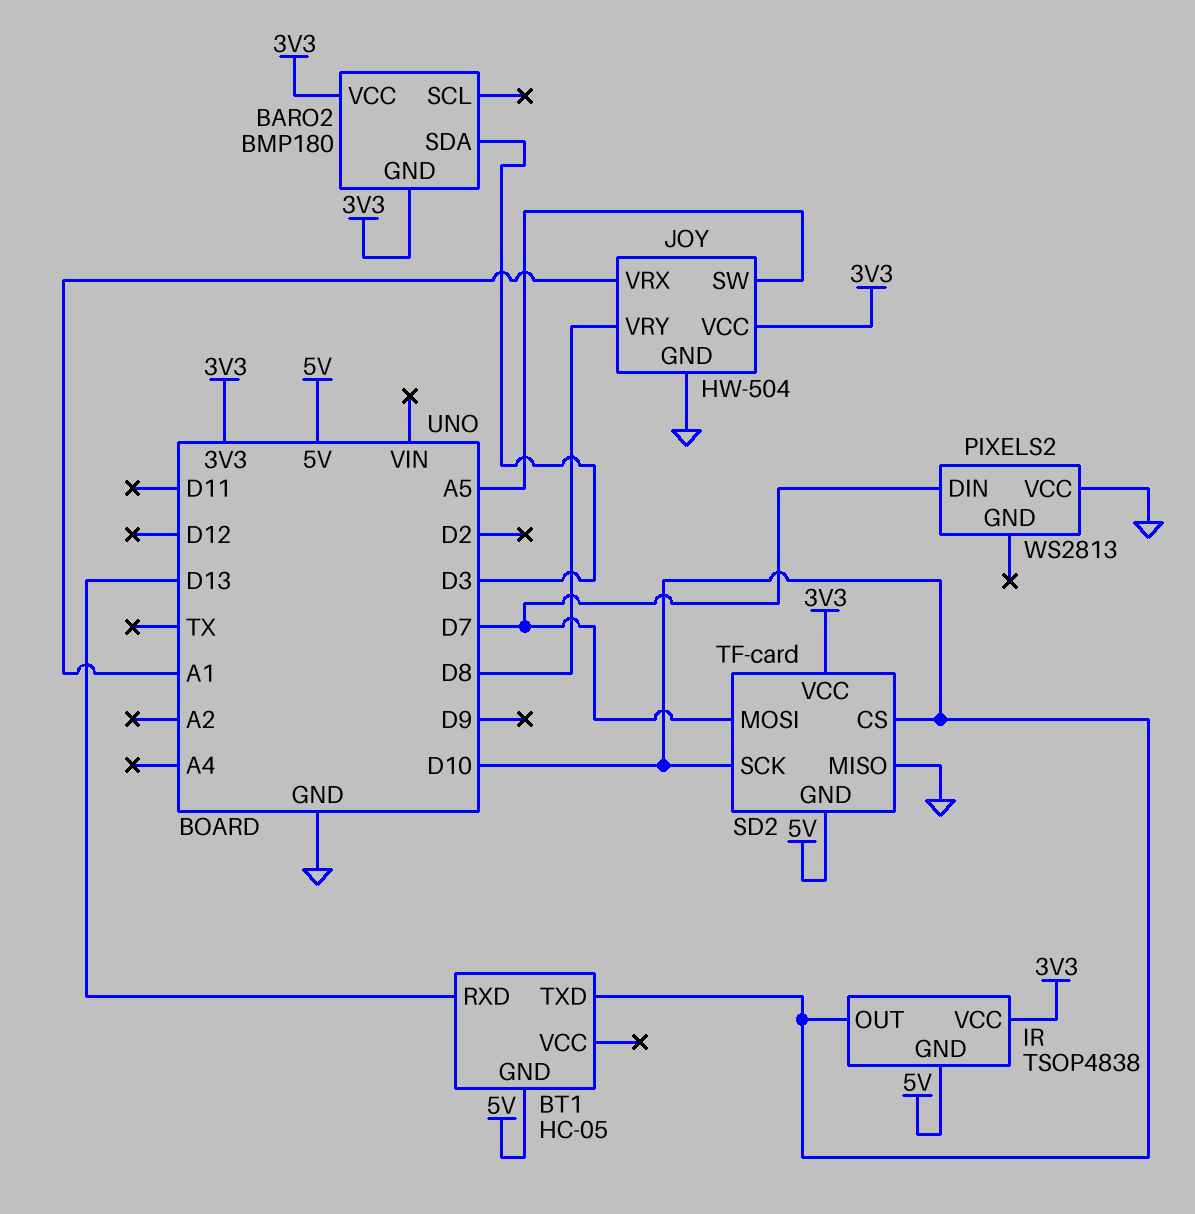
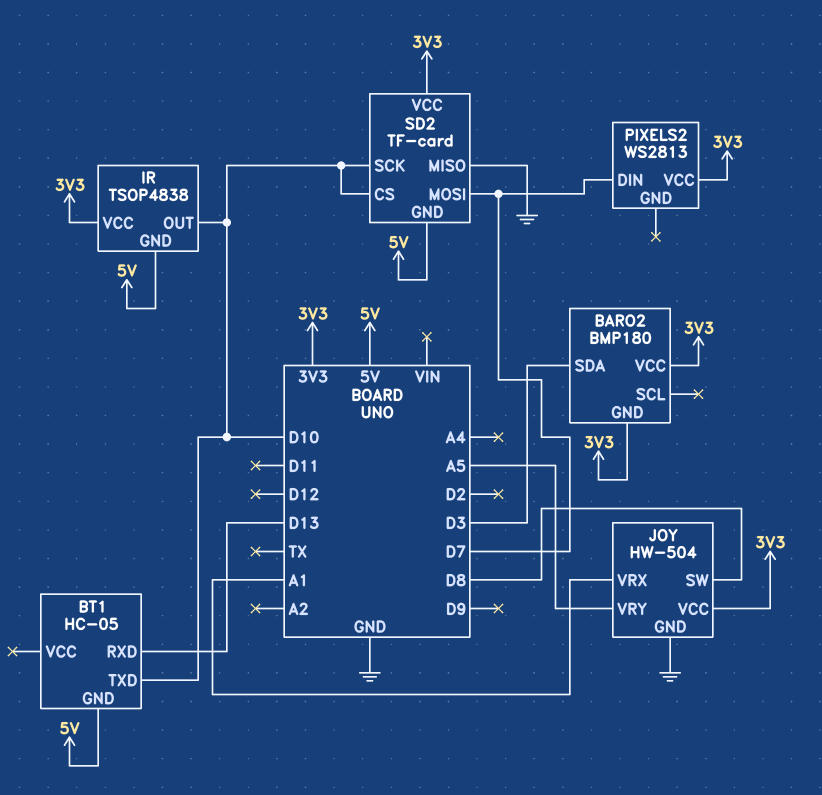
JOY pin SW: A5 -> D8
JOY pin VRY: D8 -> A5
PIXELS2 pin VCC: GND -> 3V3

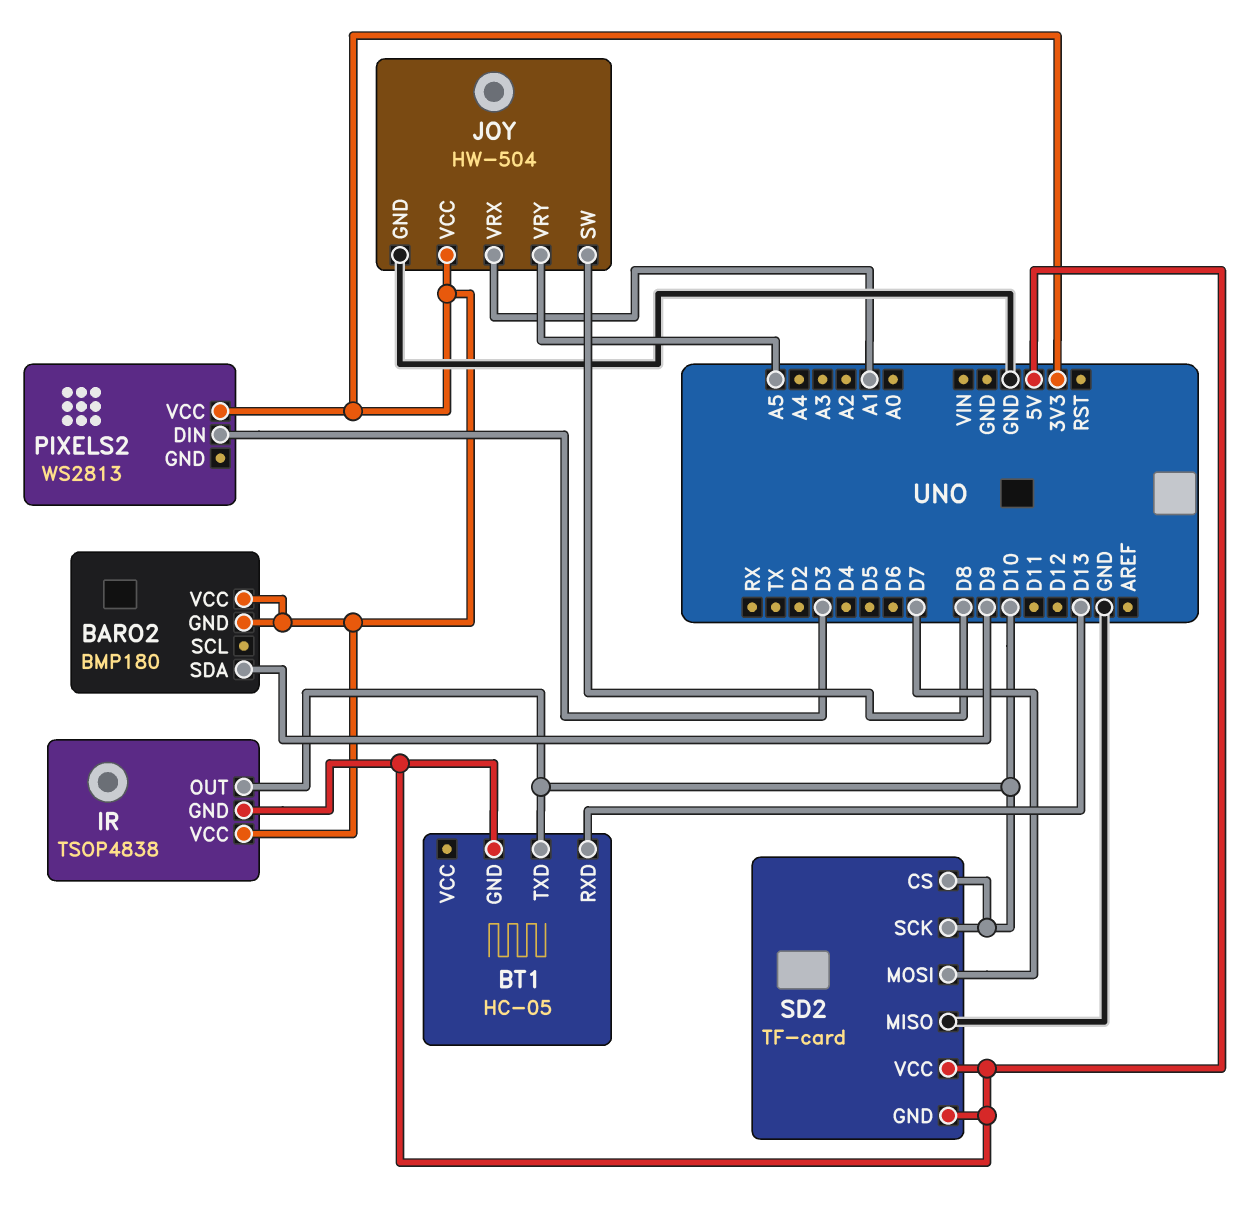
BARO2 pin SDA: D3 -> D9
PIXELS2 pin DIN: D7 -> D3
SD2 pin VCC: 3V3 -> 5V

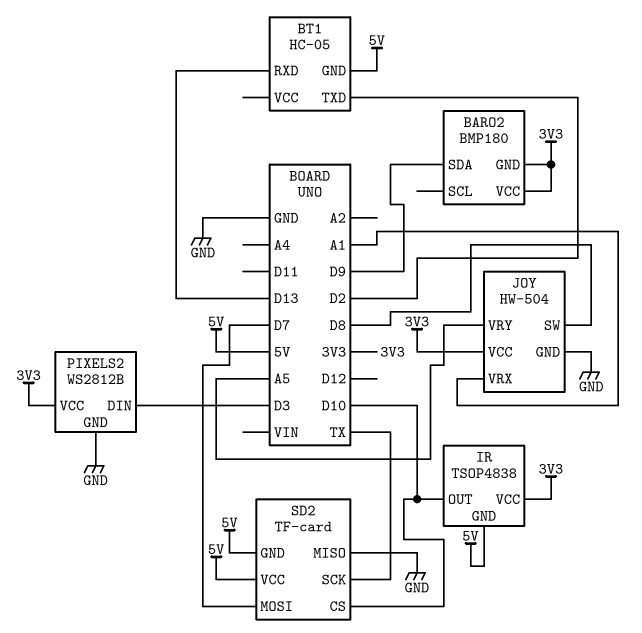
BT1 pin TXD: D10 -> D2
PIXELS2: WS2813 -> WS2812B
PIXELS2 pin GND: none -> GND
SD2 pin SCK: D10 -> TX

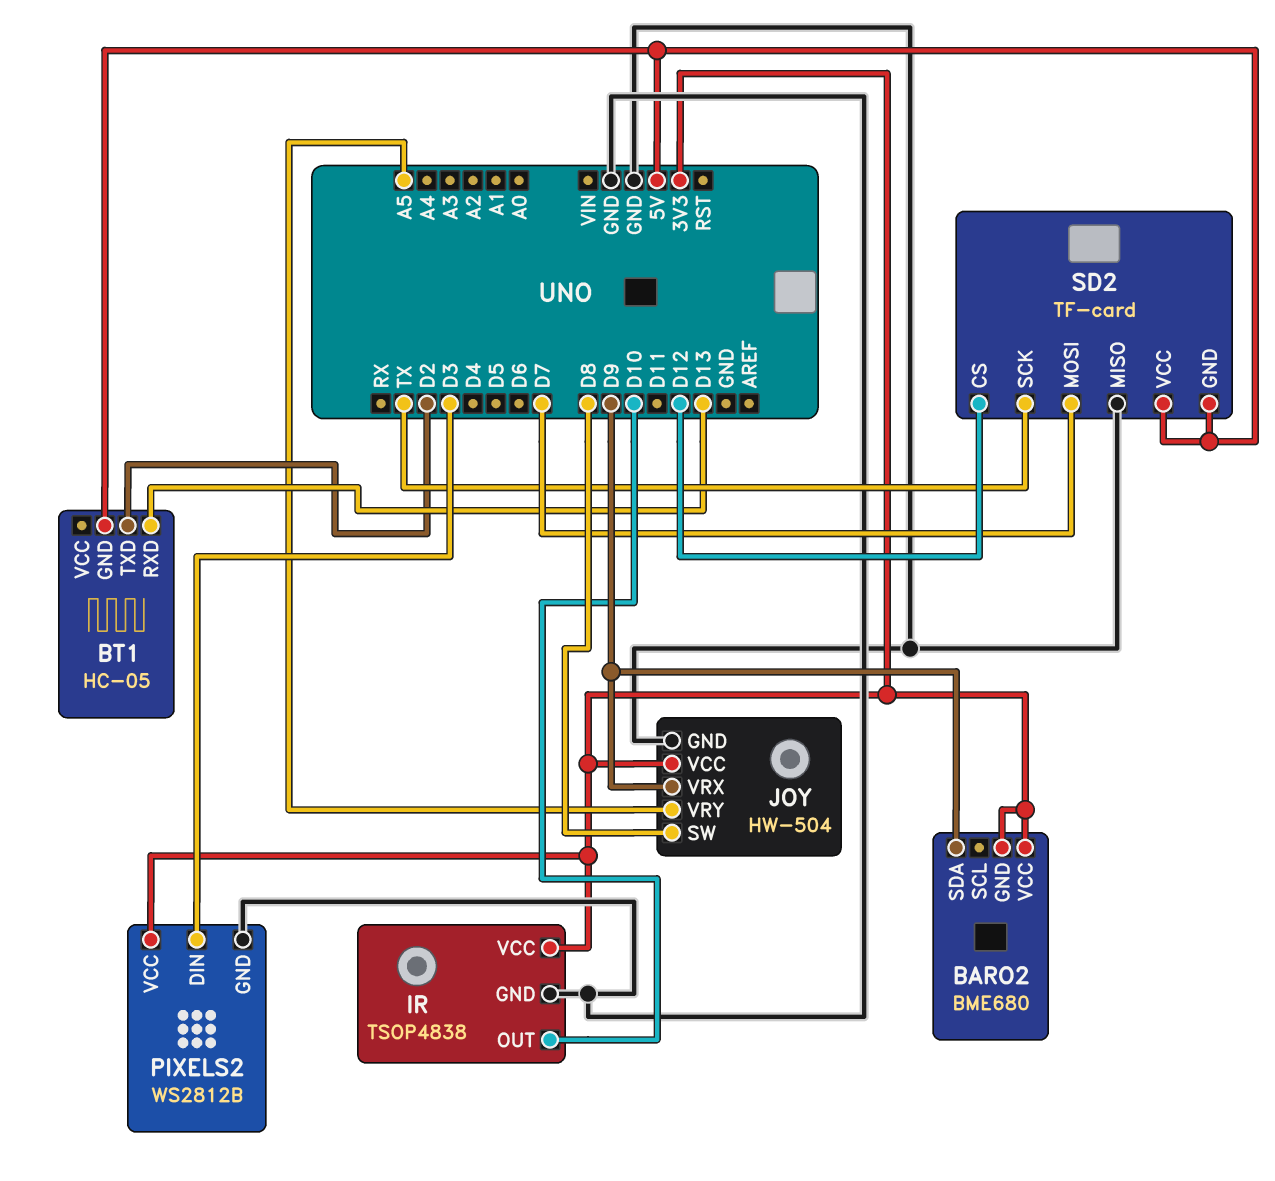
BARO2: BMP180 -> BME680
IR pin GND: 5V -> GND
JOY pin VRX: A1 -> D9
SD2 pin CS: D10 -> D12

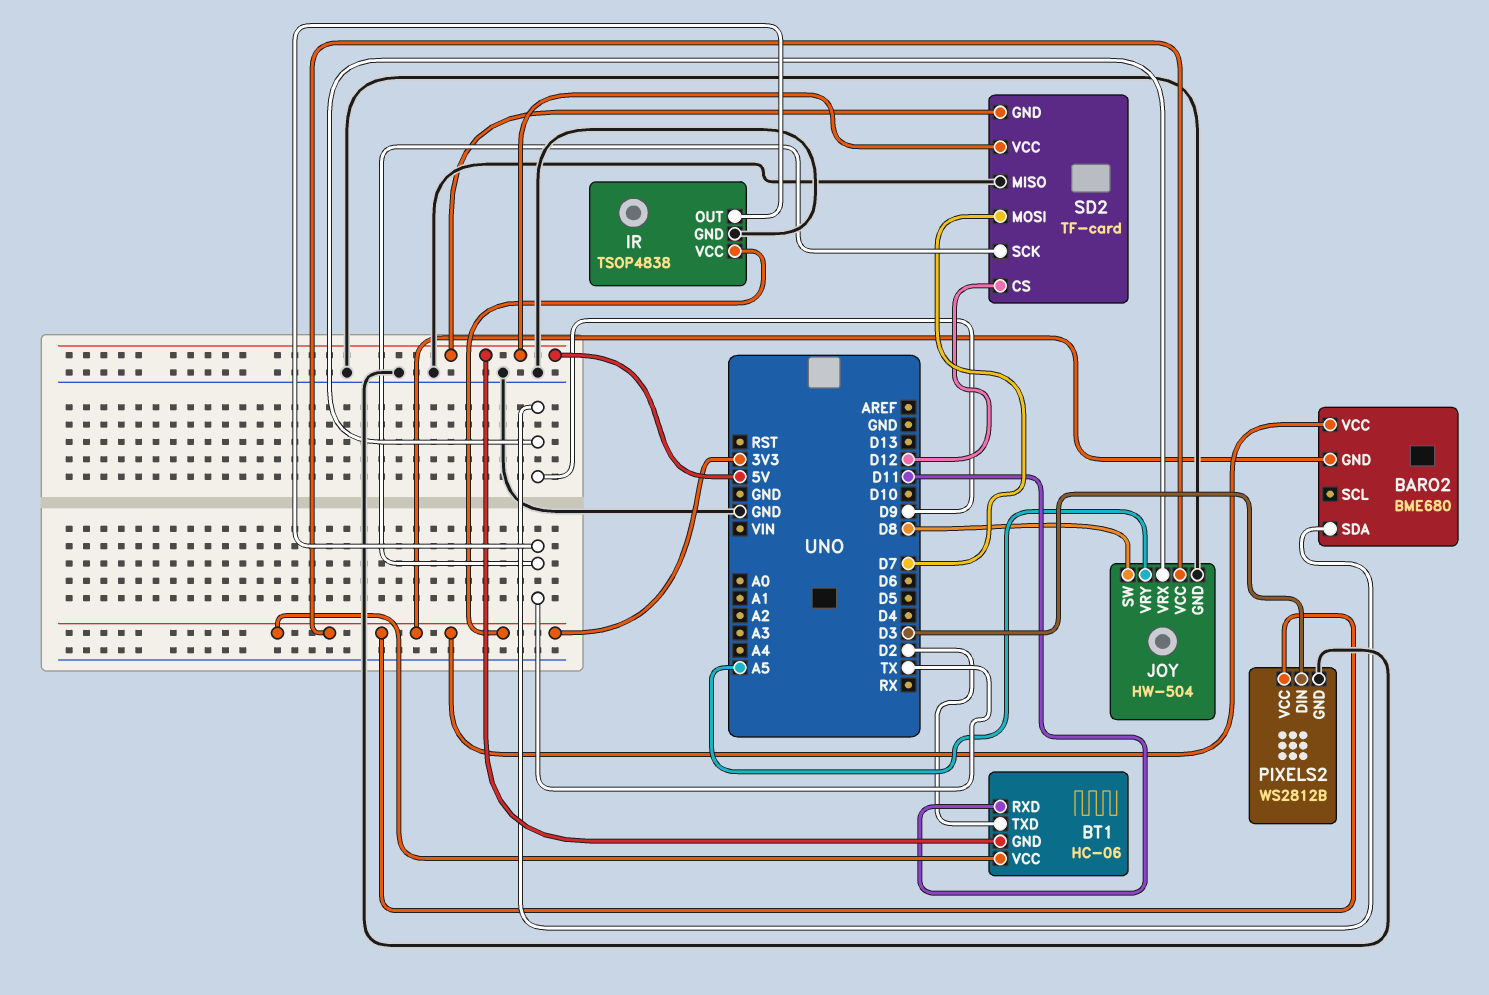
BT1: HC-05 -> HC-06
BT1 pin RXD: D13 -> D11
BT1 pin VCC: none -> 3V3
IR pin OUT: D10 -> TX

